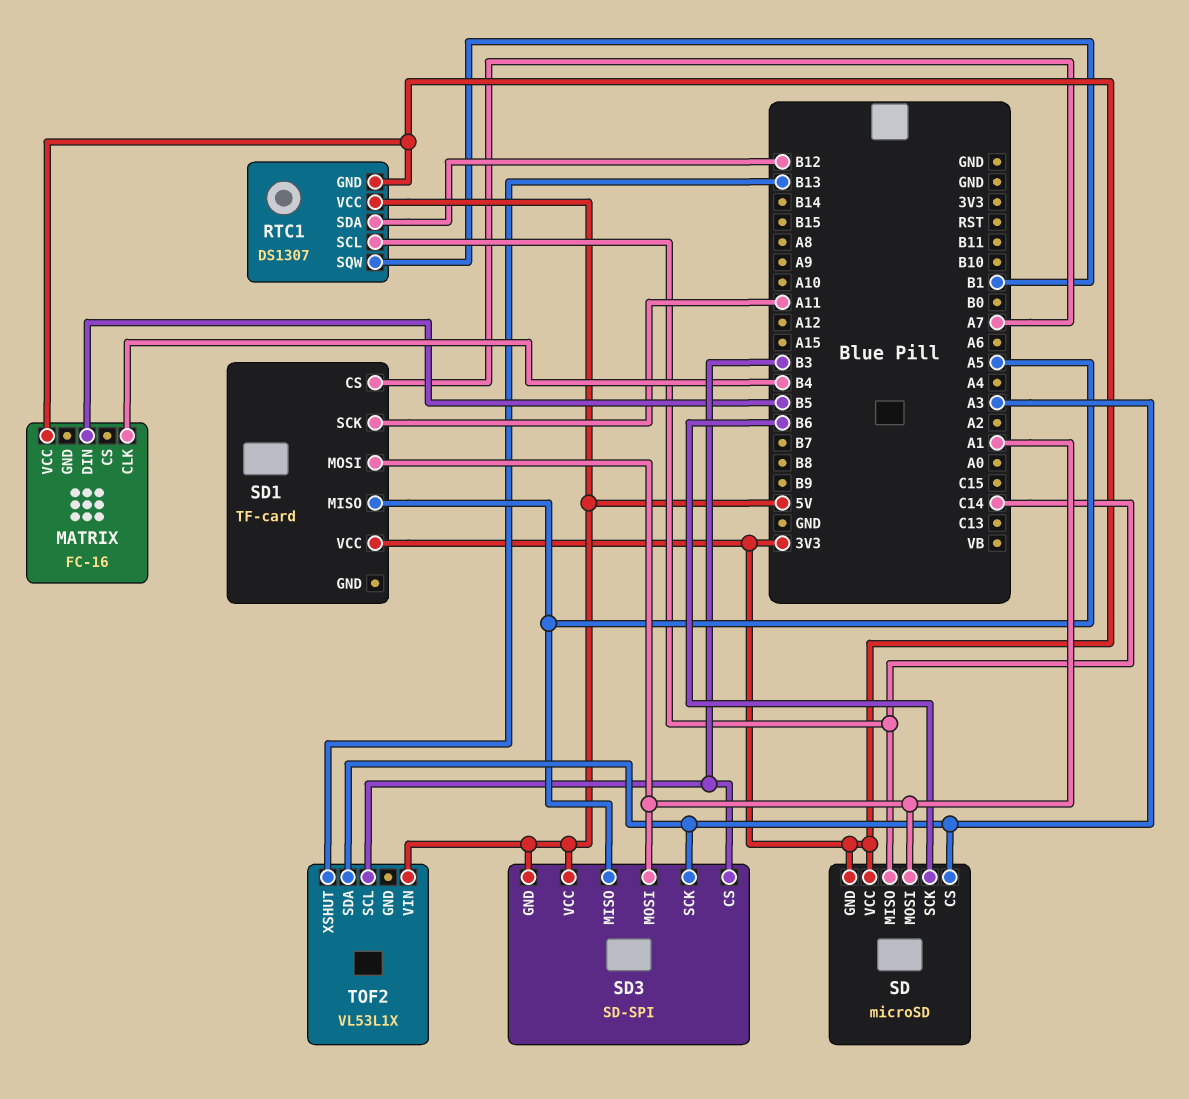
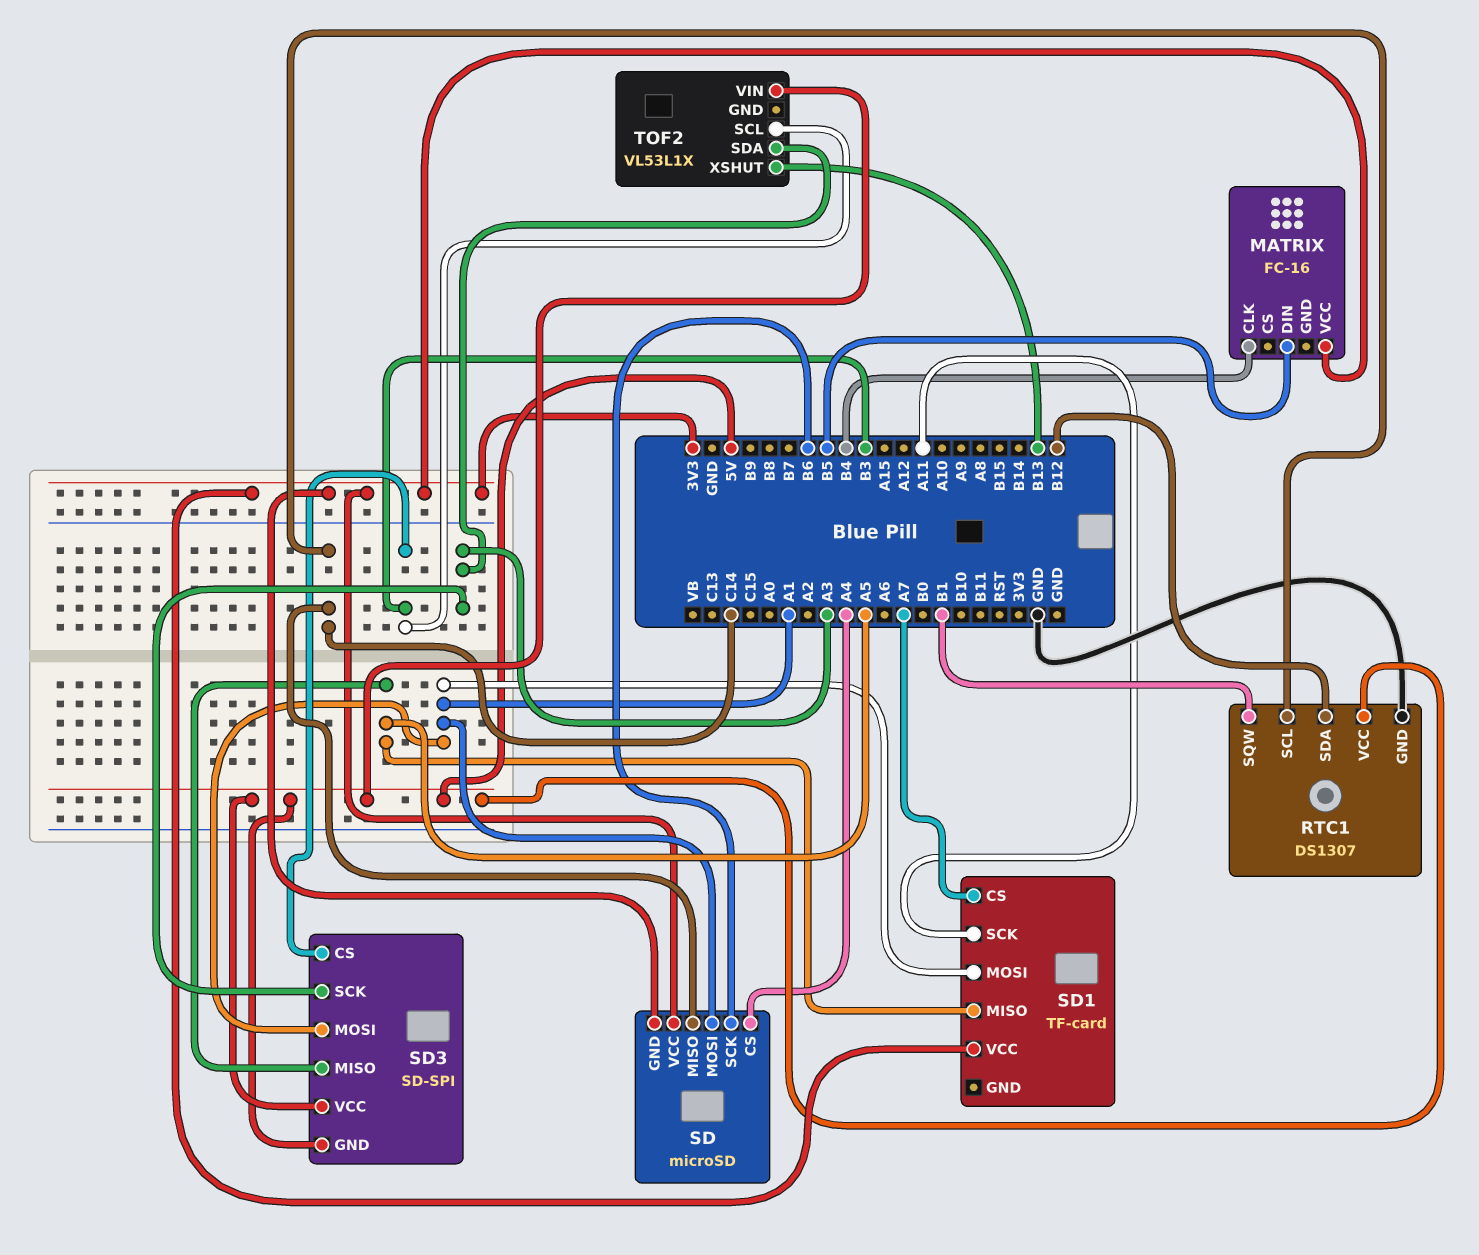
RTC1 pin GND: 3V3 -> GND
SD pin CS: A3 -> A4

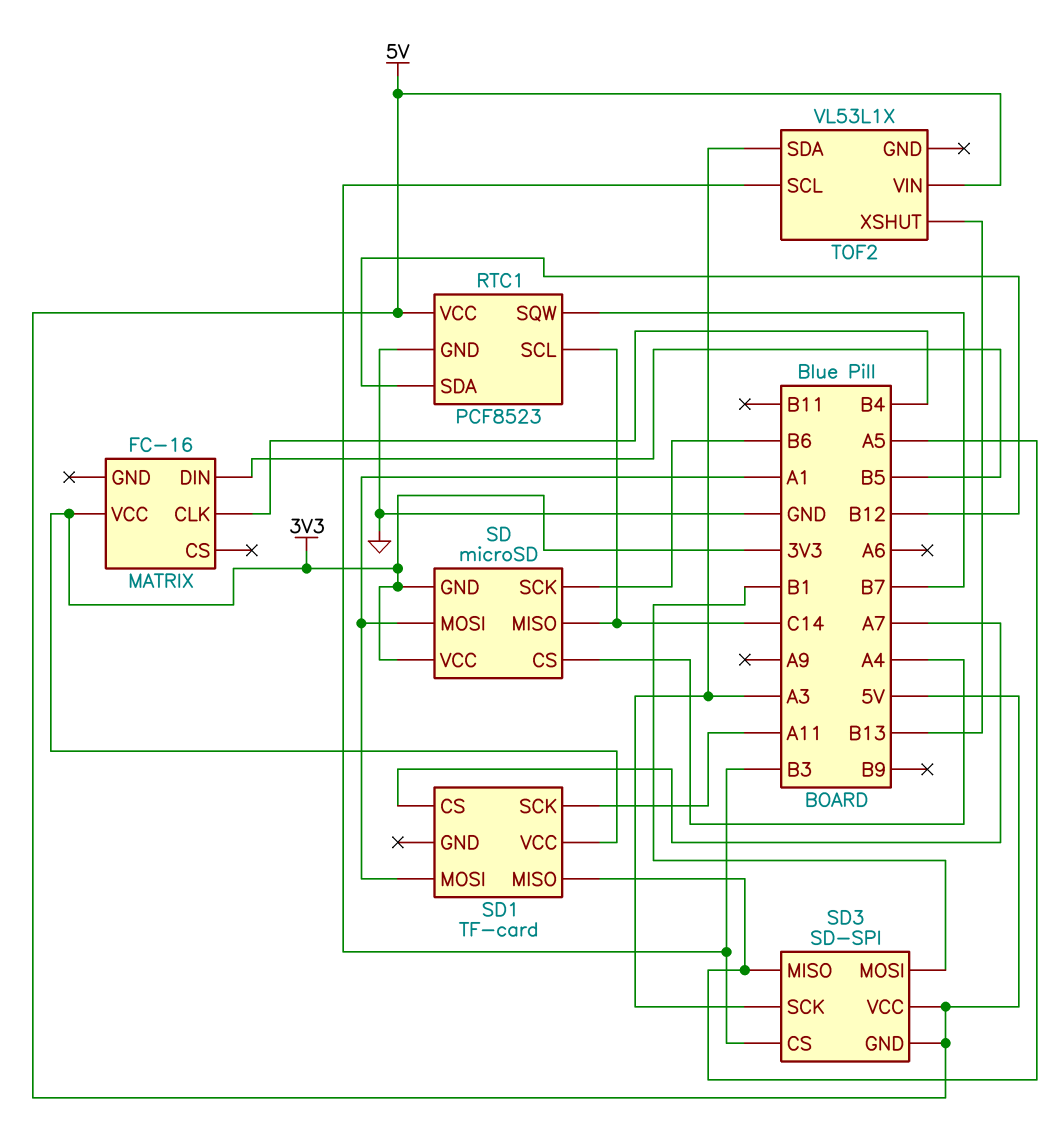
RTC1: DS1307 -> PCF8523
RTC1 pin SQW: B1 -> B7
SD3 pin MOSI: A1 -> B1

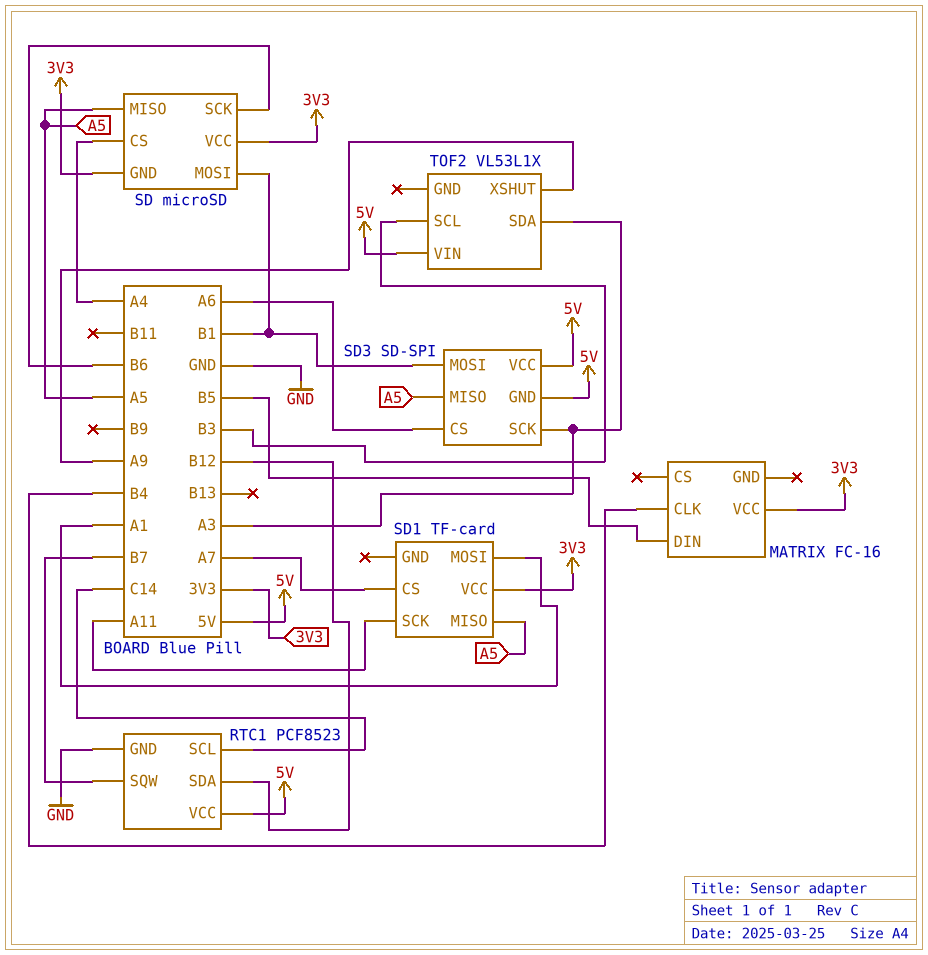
SD pin MISO: C14 -> A5
SD pin MOSI: A1 -> B1
SD3 pin CS: B3 -> A6
TOF2 pin XSHUT: B13 -> A9

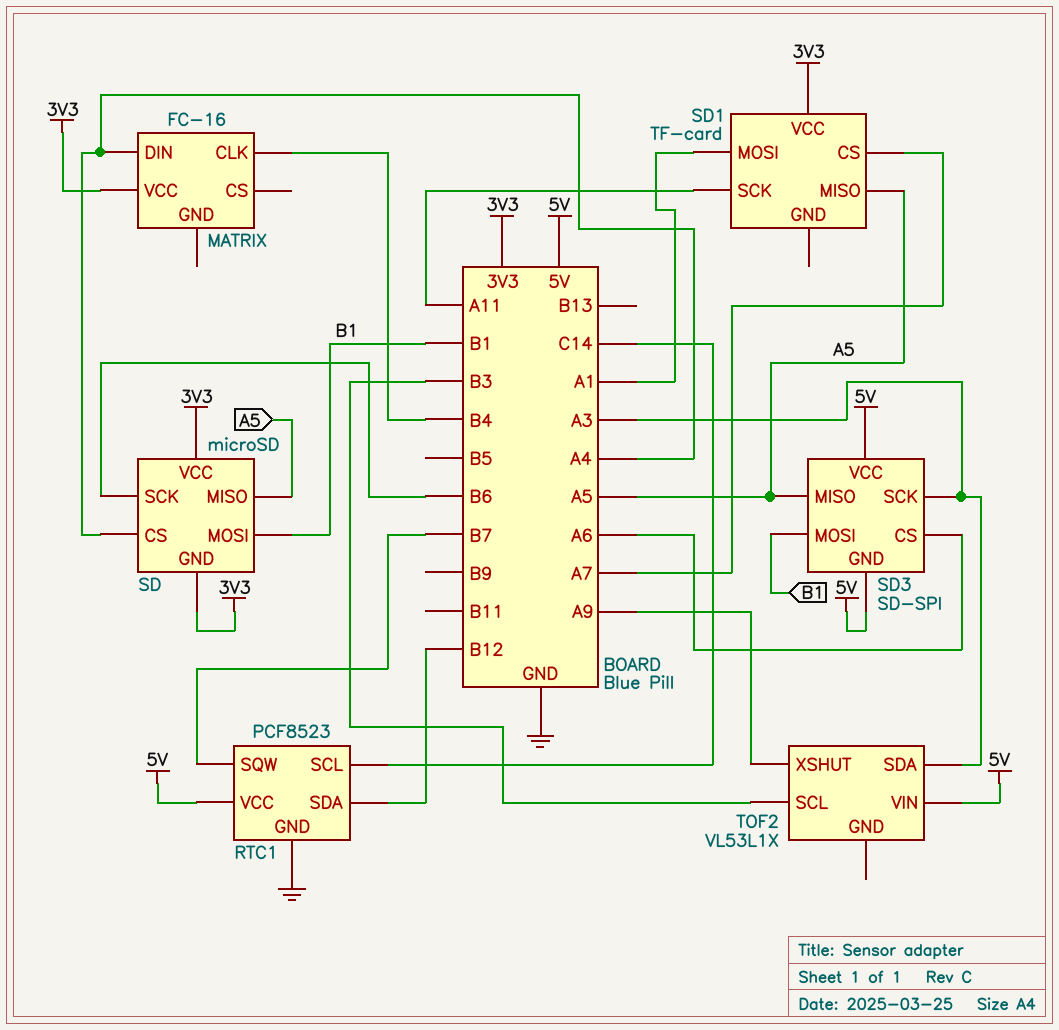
MATRIX pin DIN: B5 -> A4

